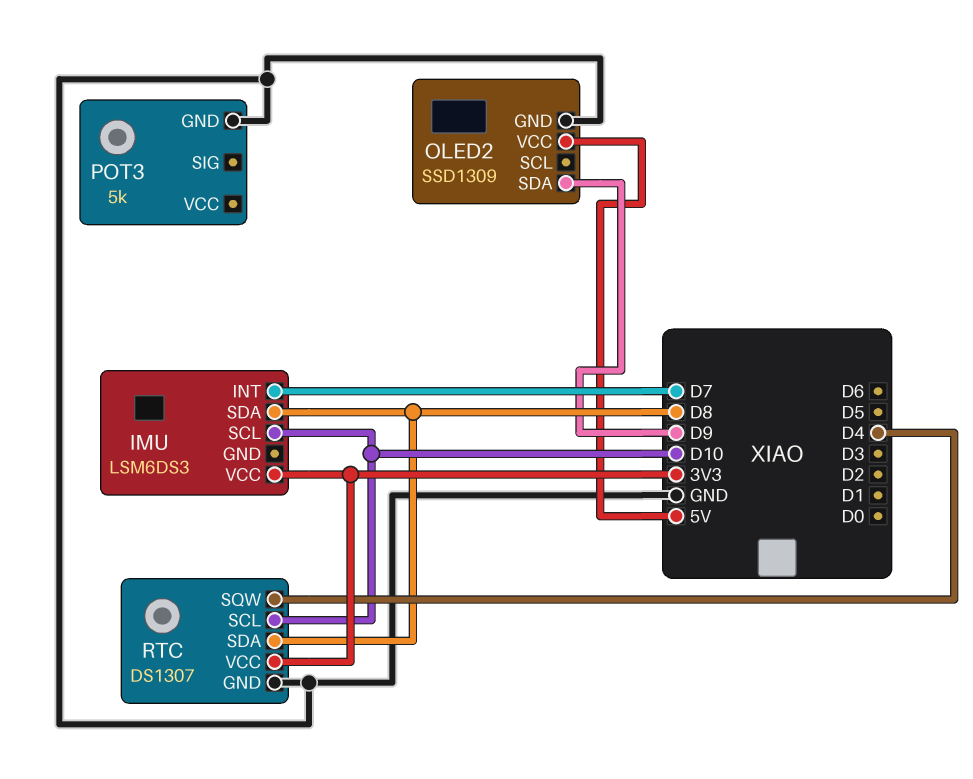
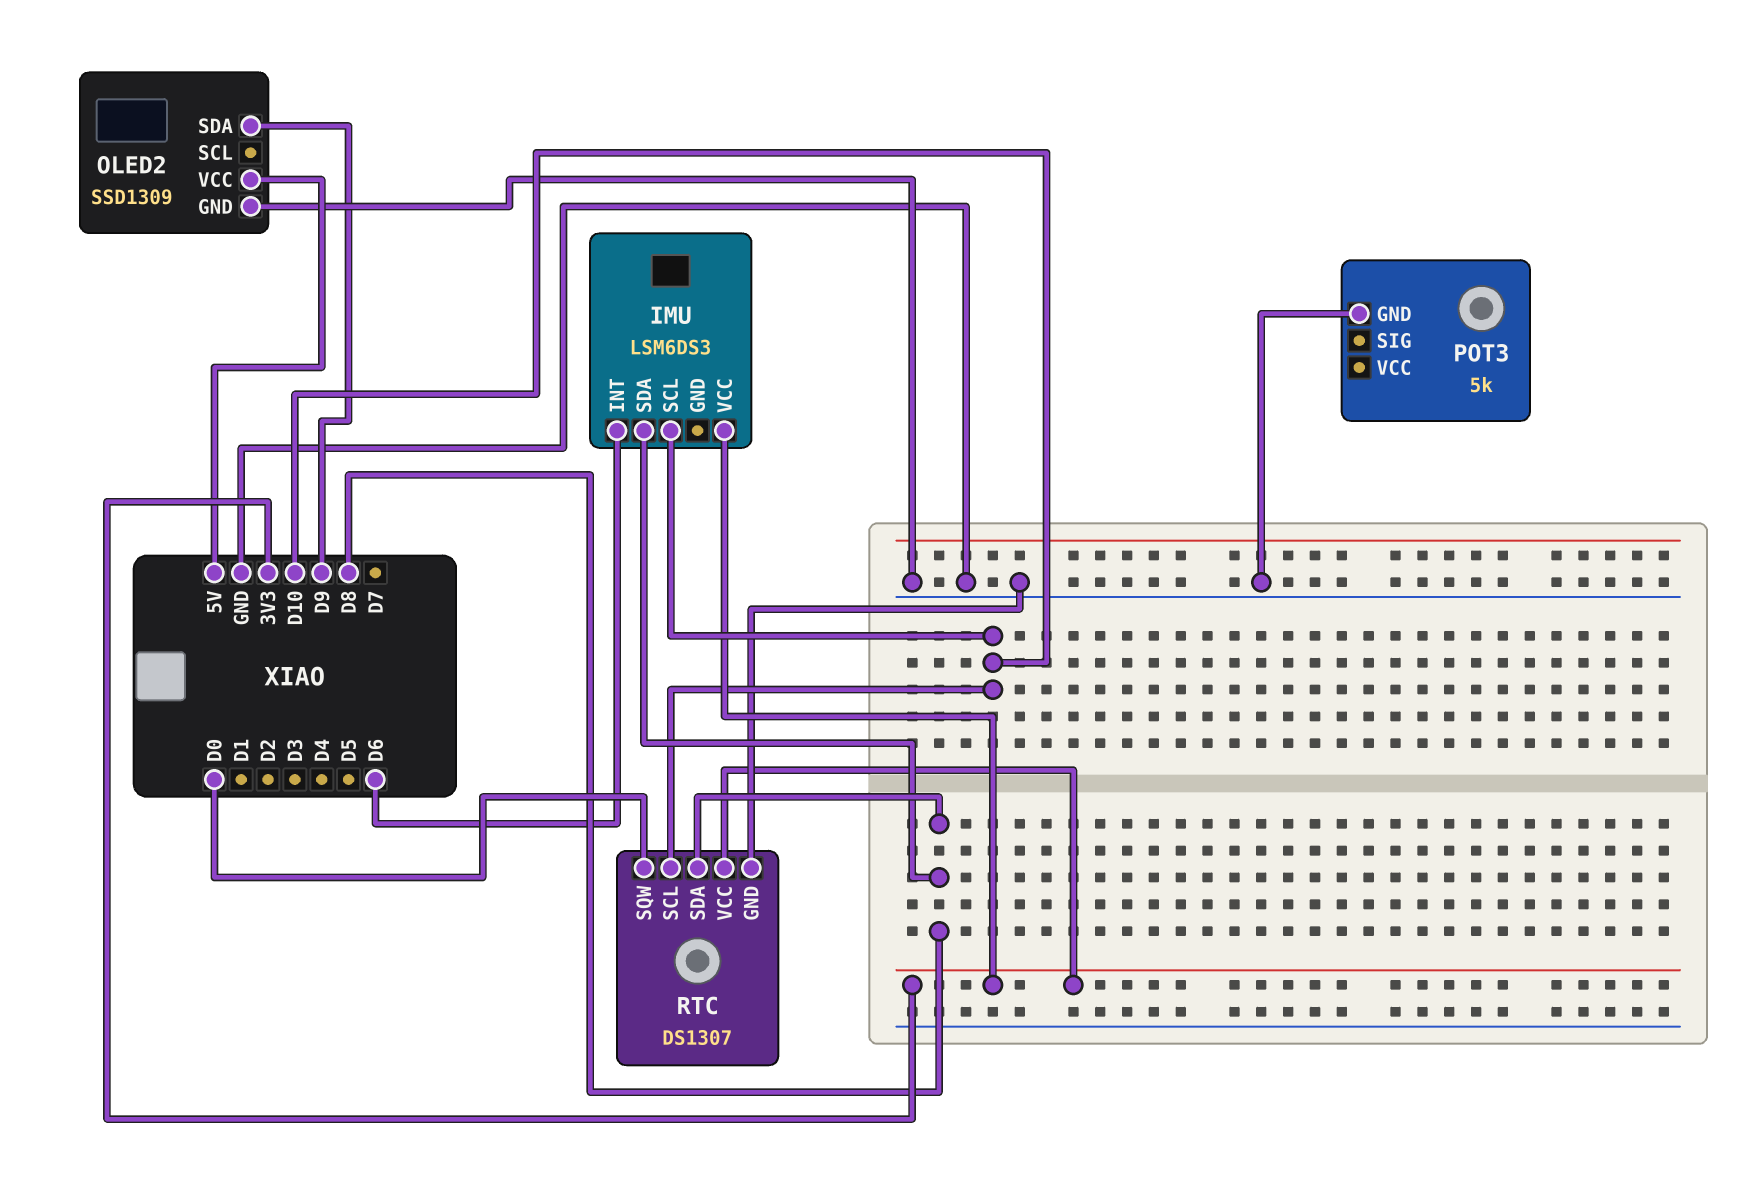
IMU pin INT: D7 -> D6
RTC pin SQW: D4 -> D0

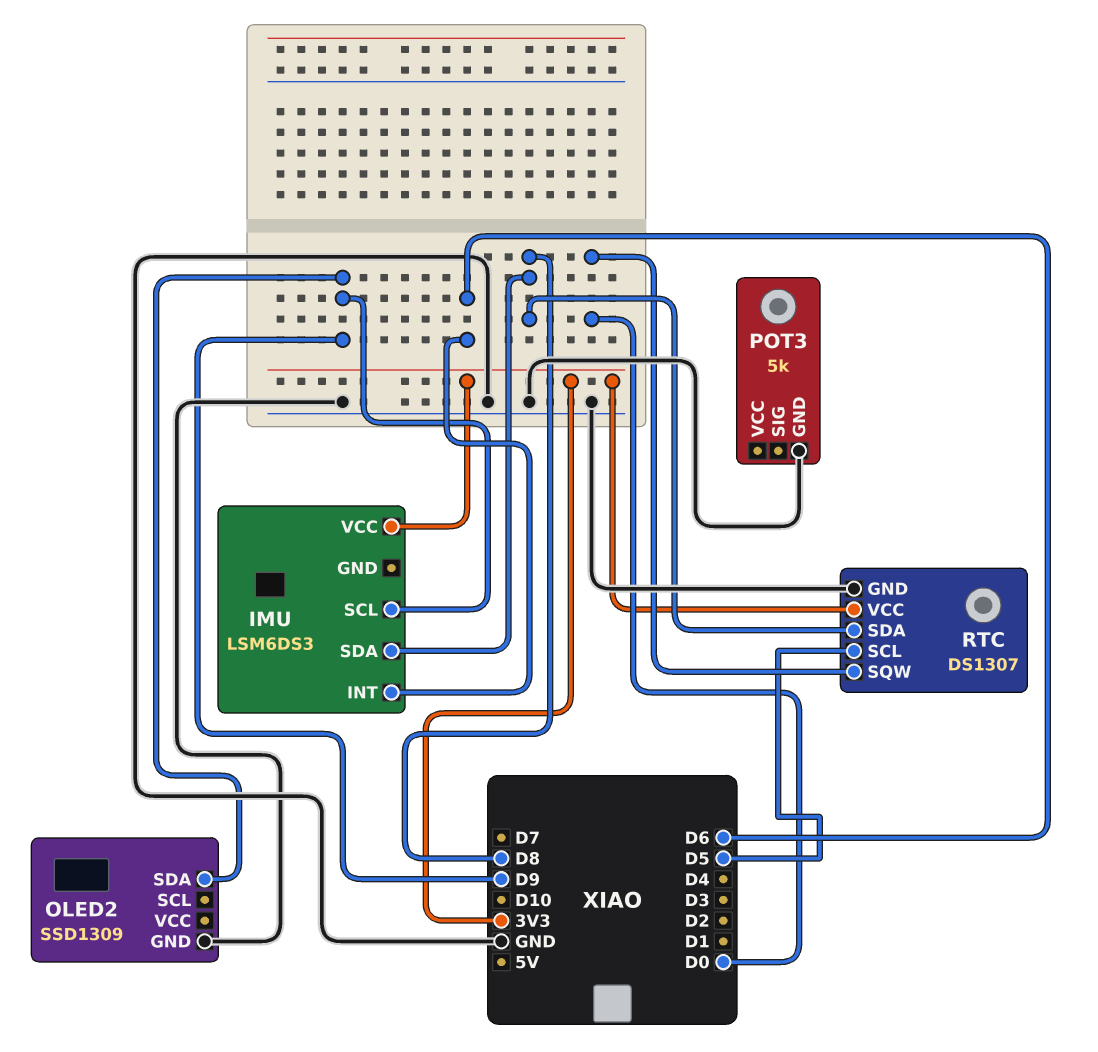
IMU pin SCL: D10 -> D9
OLED2 pin VCC: 5V -> none
RTC pin SCL: D10 -> D5

